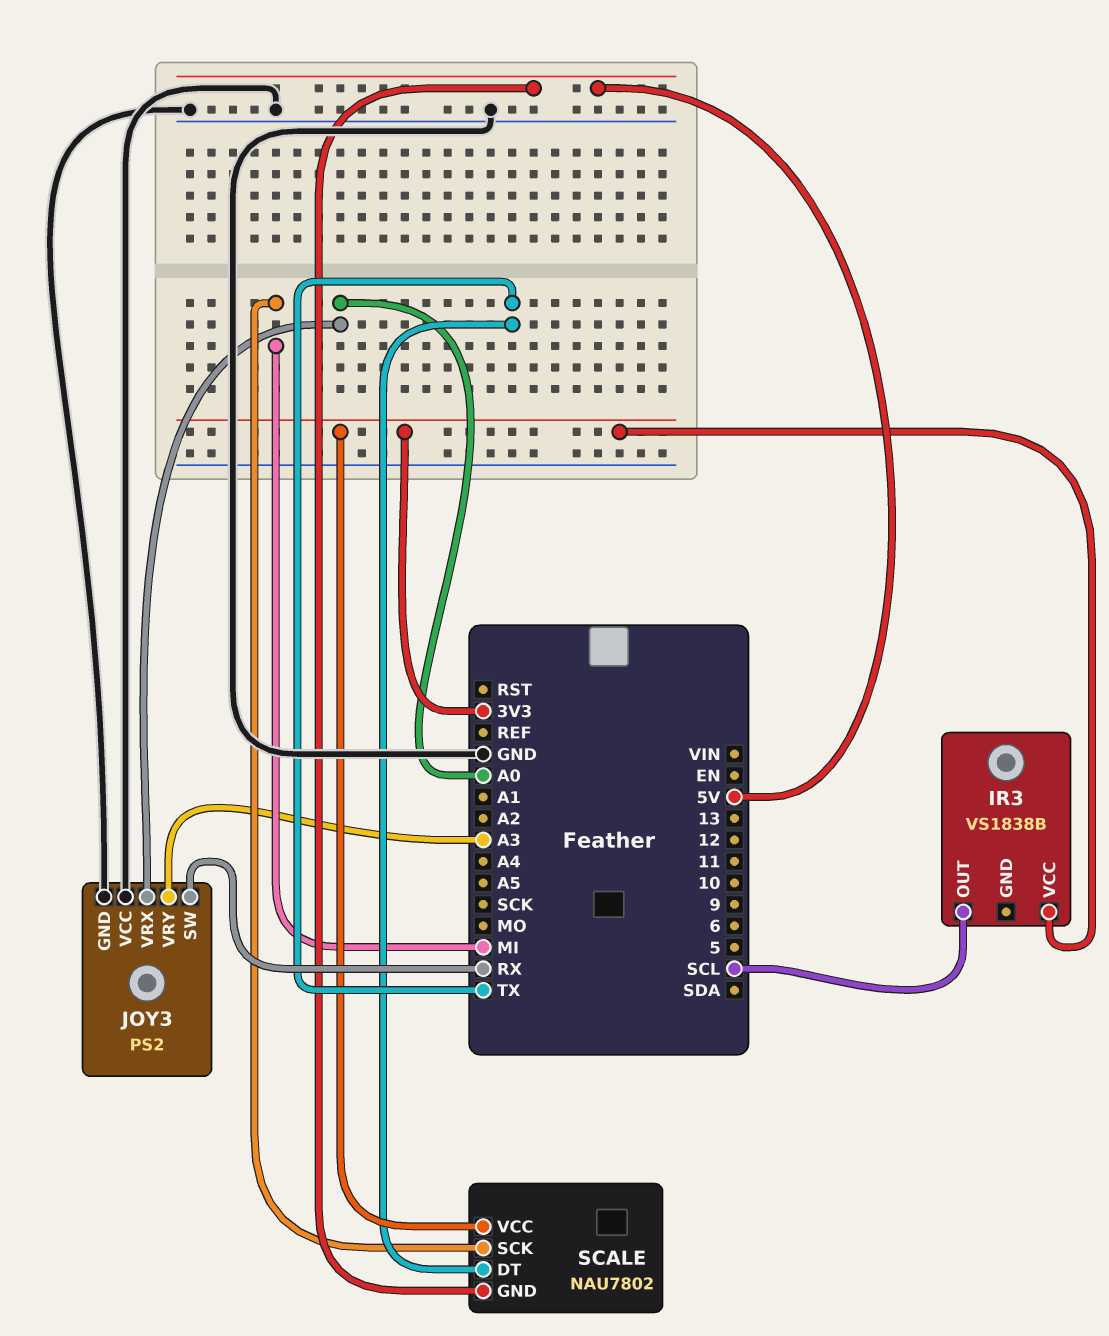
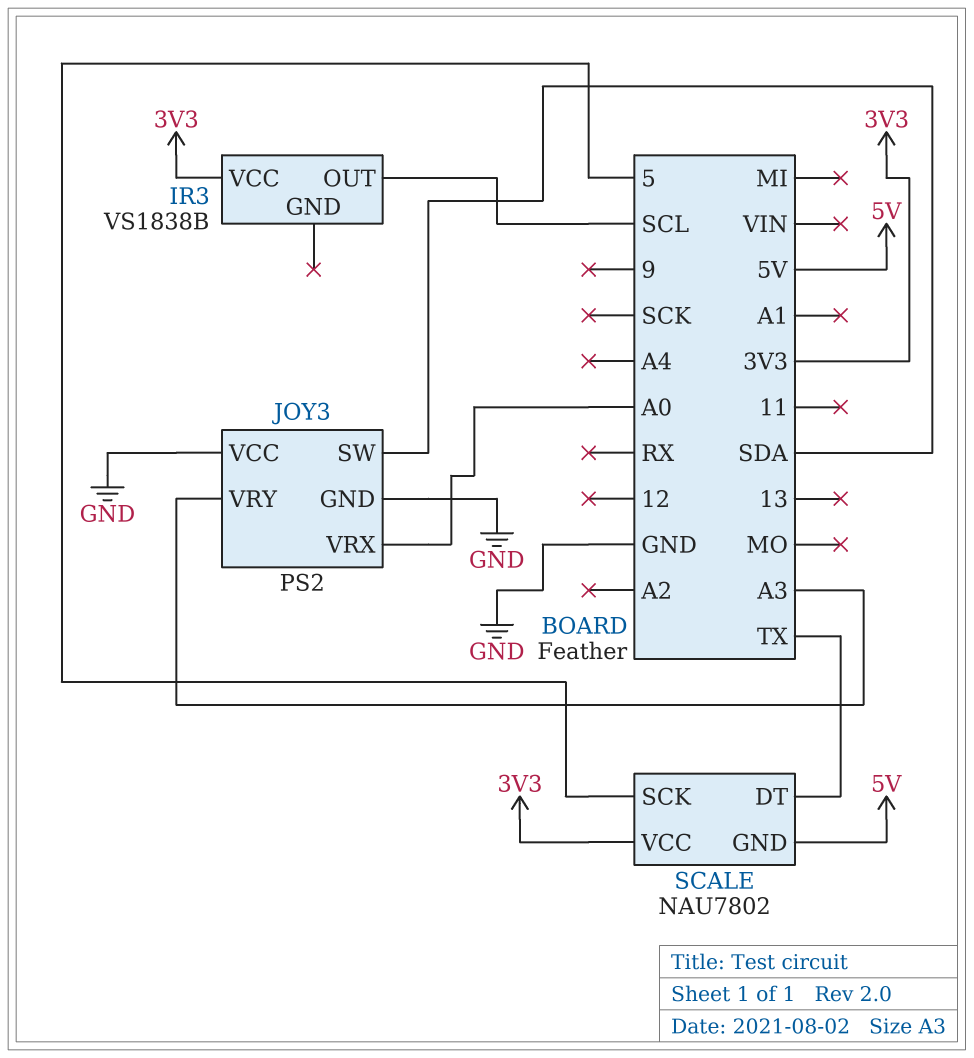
JOY3 pin SW: RX -> SDA
SCALE pin SCK: MI -> 5

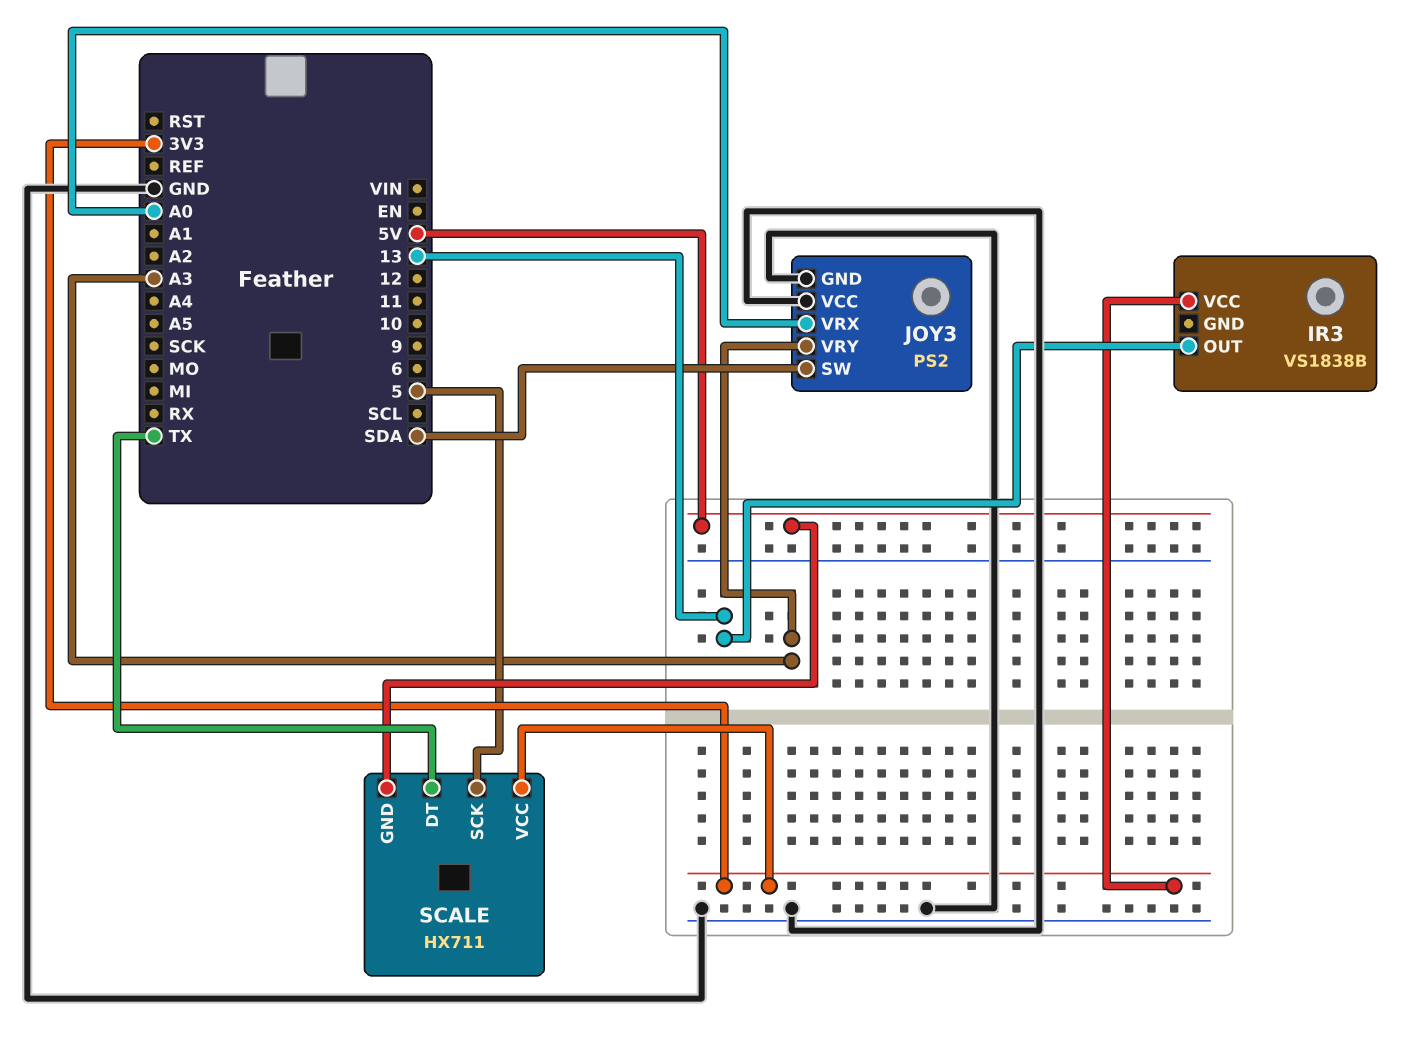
IR3 pin OUT: SCL -> 13
SCALE: NAU7802 -> HX711

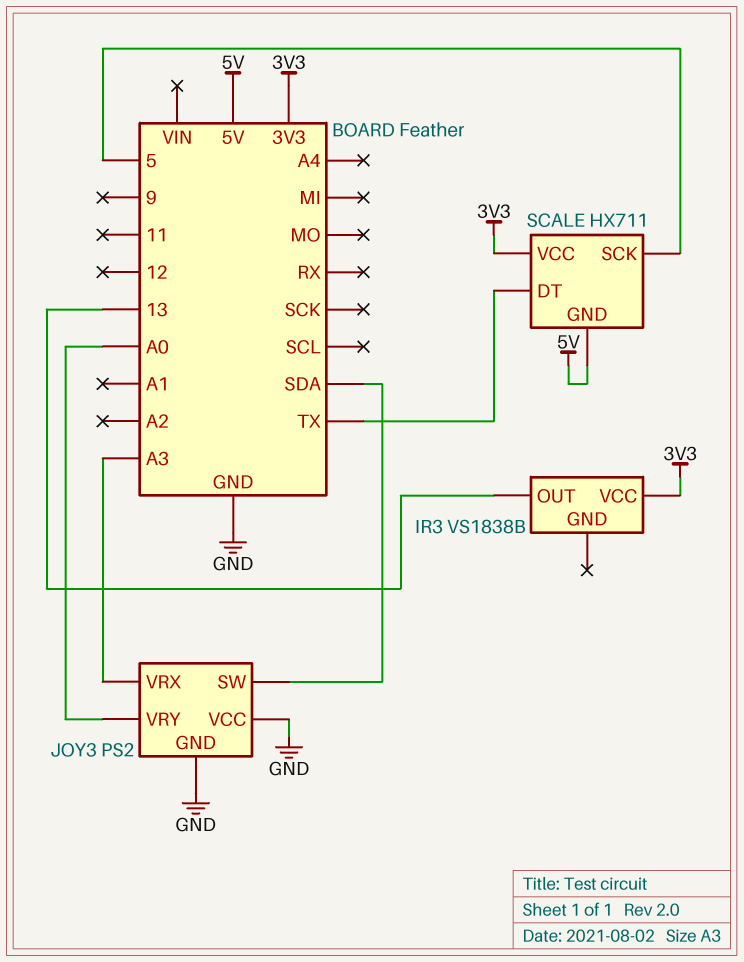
JOY3 pin VRX: A0 -> A3
JOY3 pin VRY: A3 -> A0

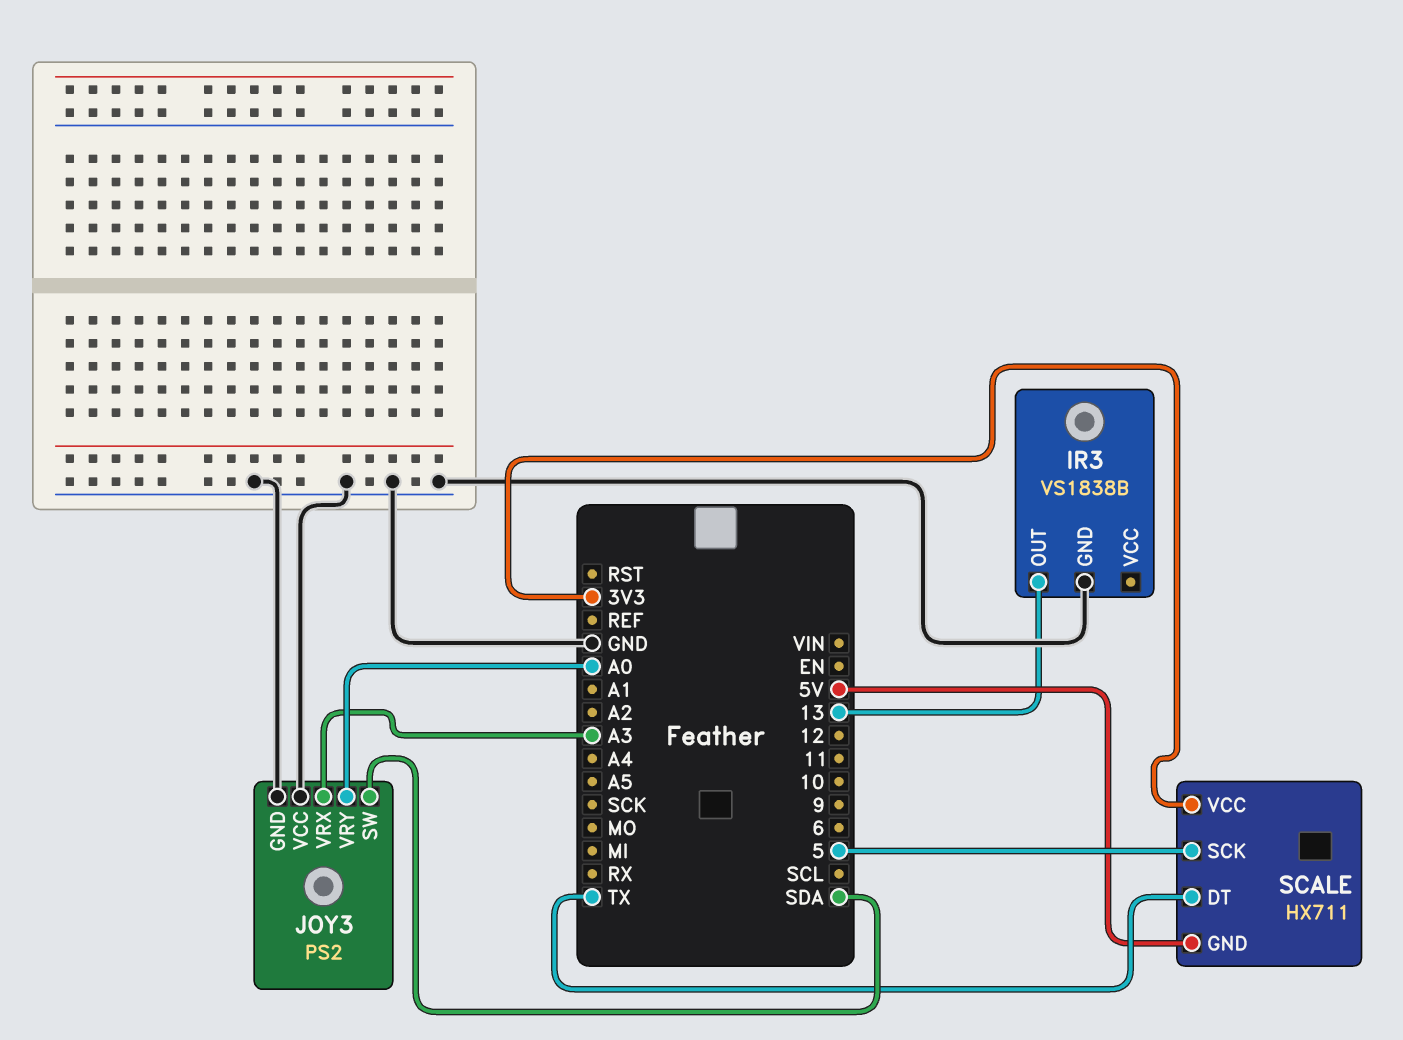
IR3 pin GND: none -> GND
IR3 pin VCC: 3V3 -> none

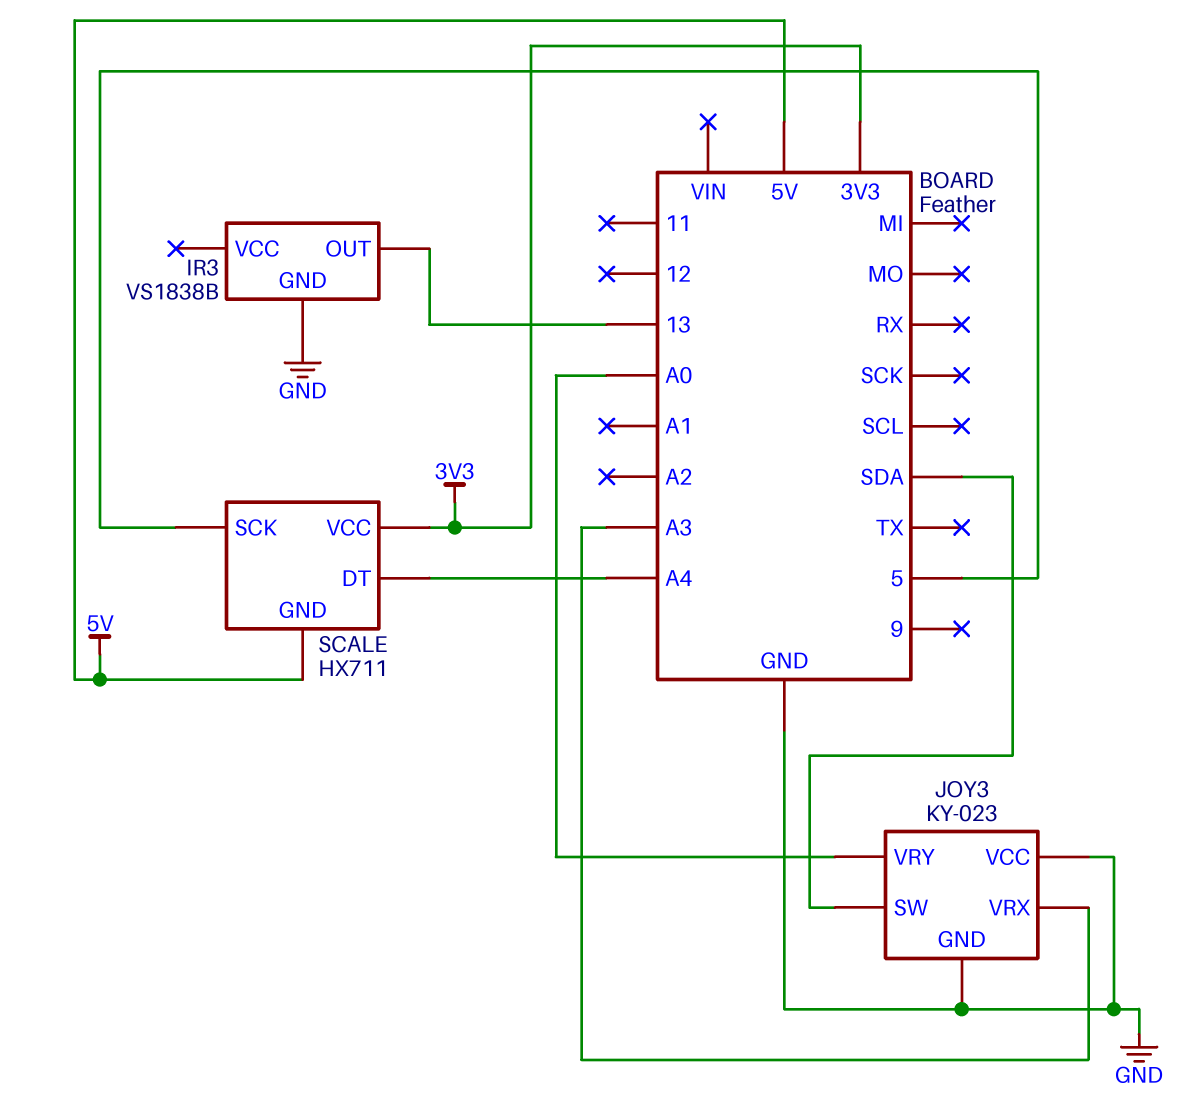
JOY3: PS2 -> KY-023
SCALE pin DT: TX -> A4

